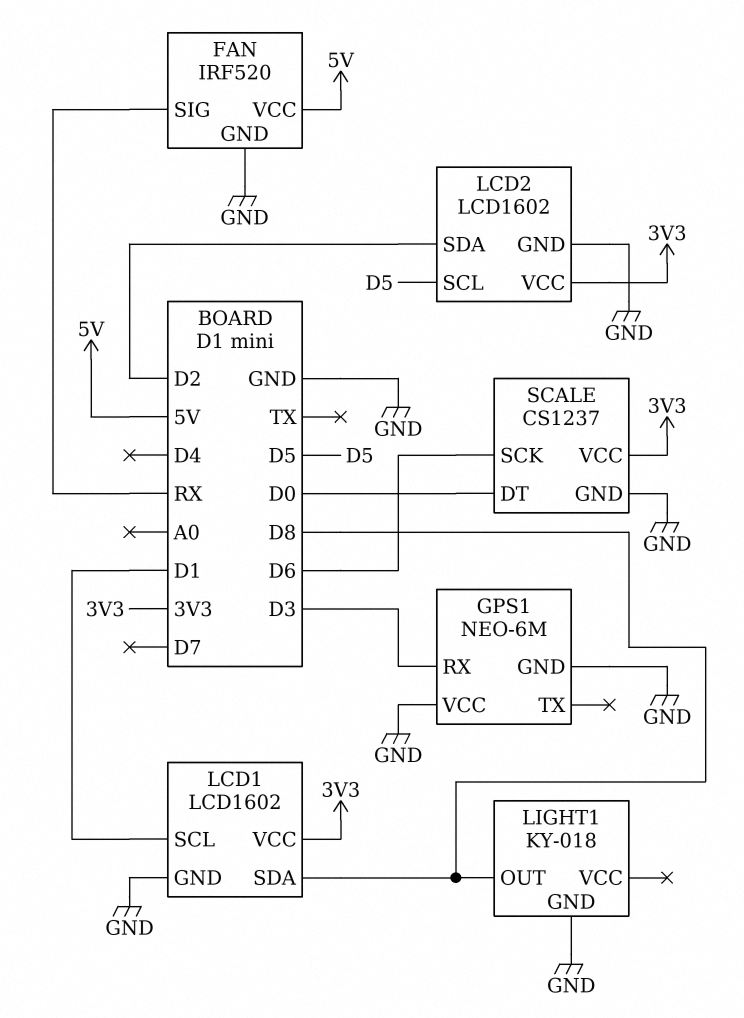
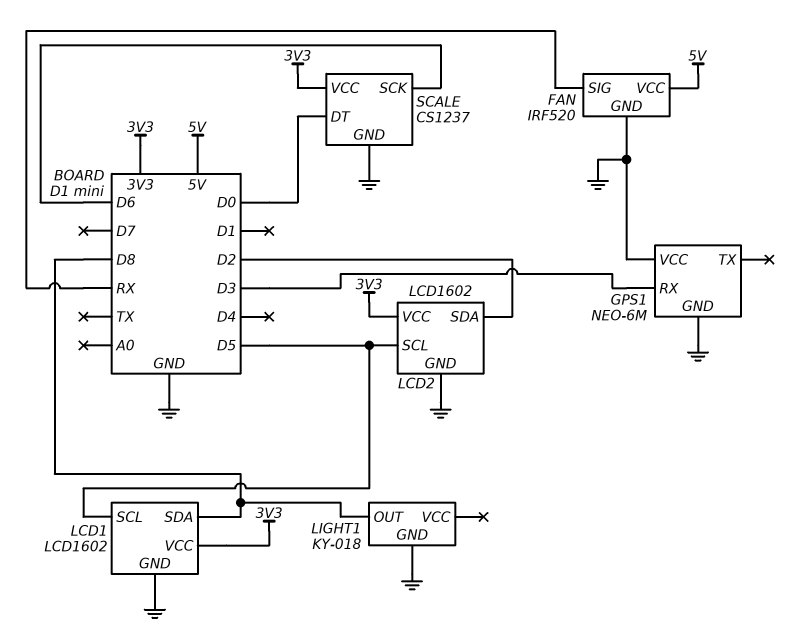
LCD1 pin SCL: D1 -> D5

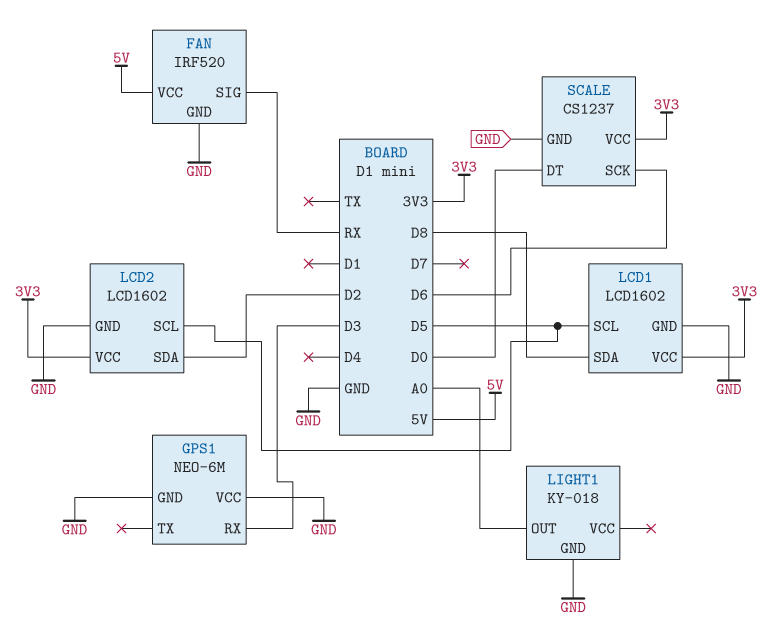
LIGHT1 pin OUT: D8 -> A0

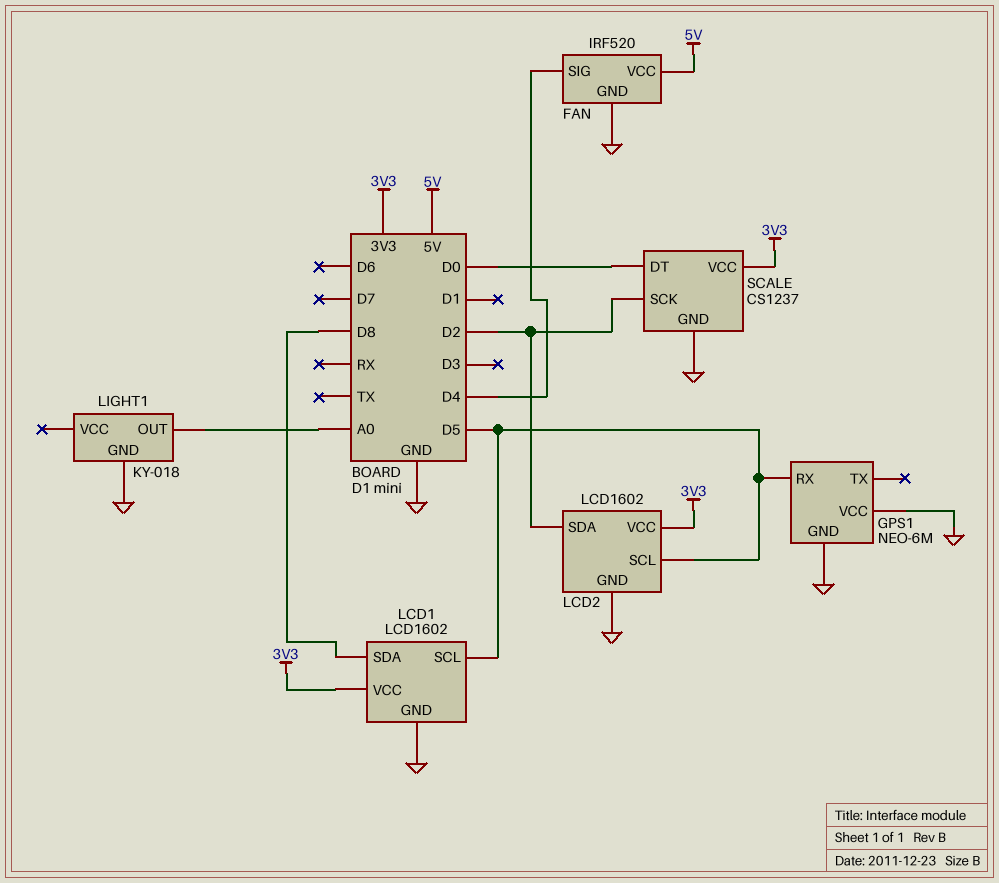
FAN pin SIG: RX -> D4
GPS1 pin RX: D3 -> D5
SCALE pin SCK: D6 -> D2

